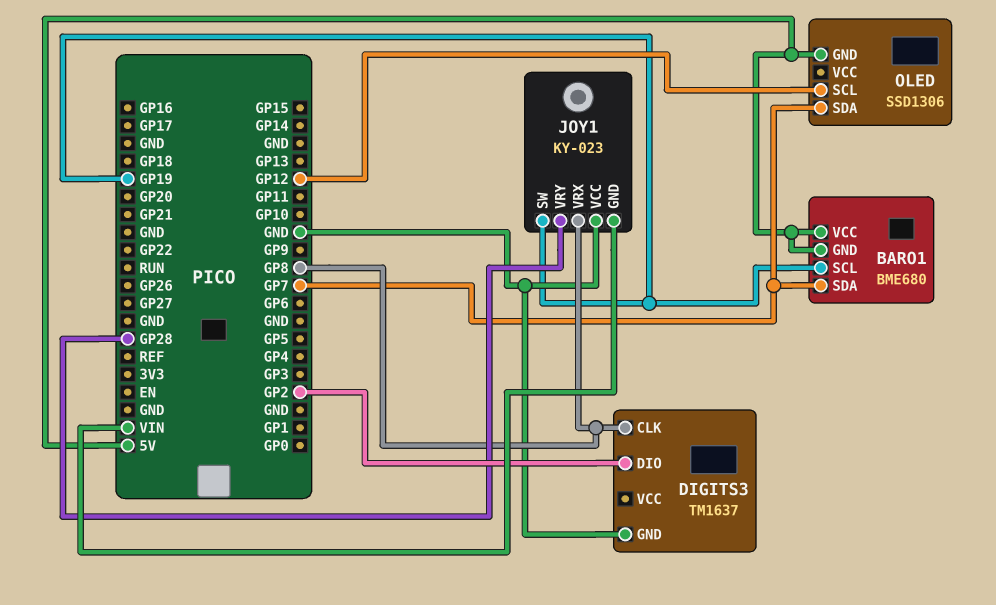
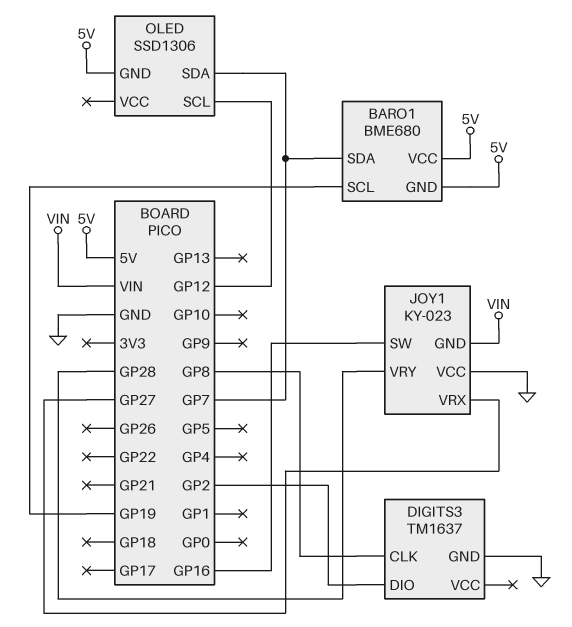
JOY1 pin SW: GP19 -> GP16
JOY1 pin VRX: GP8 -> GP27

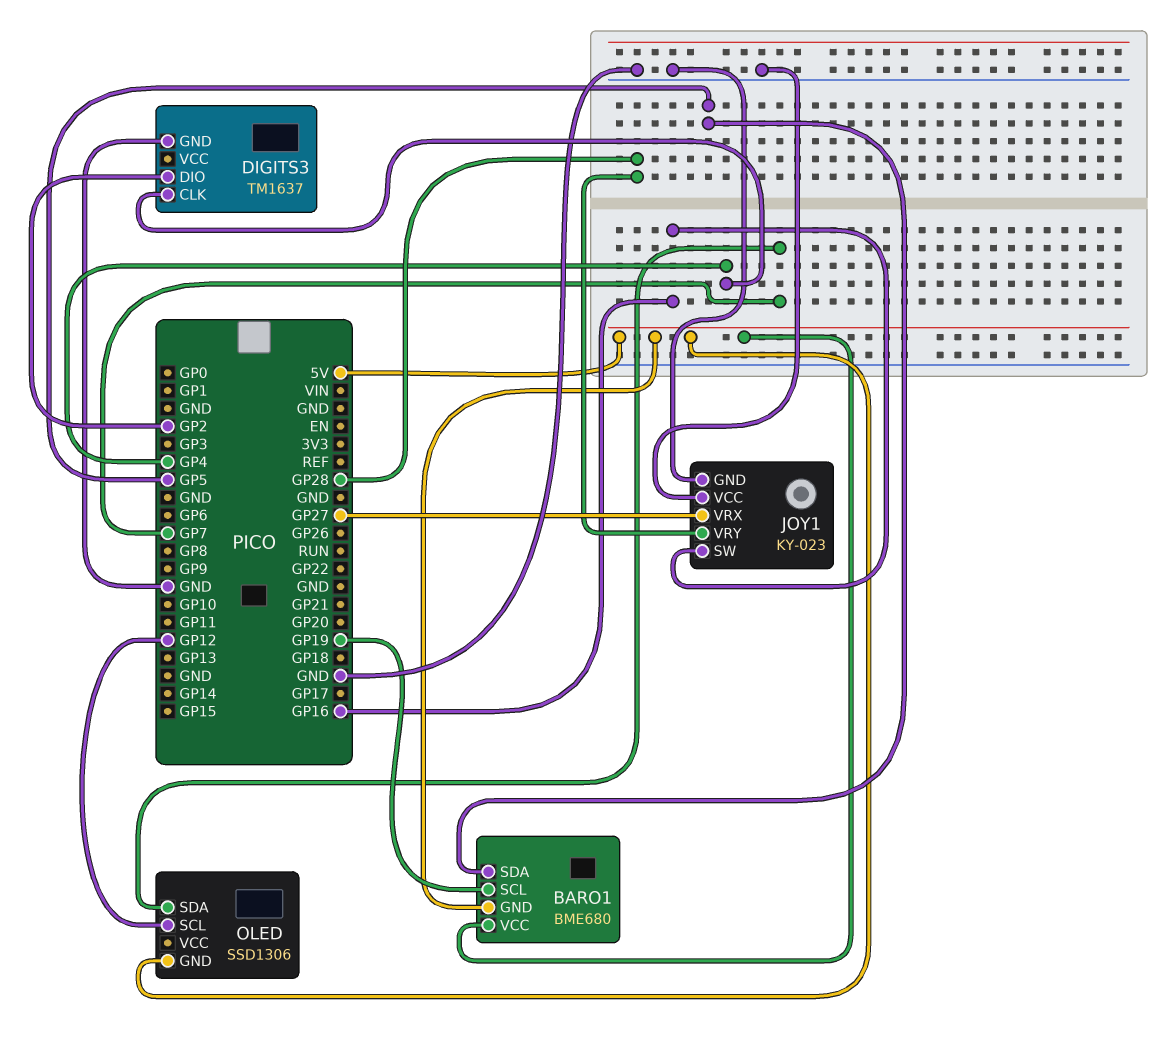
BARO1 pin SDA: GP7 -> GP5
DIGITS3 pin CLK: GP8 -> GP4
JOY1 pin GND: VIN -> GND

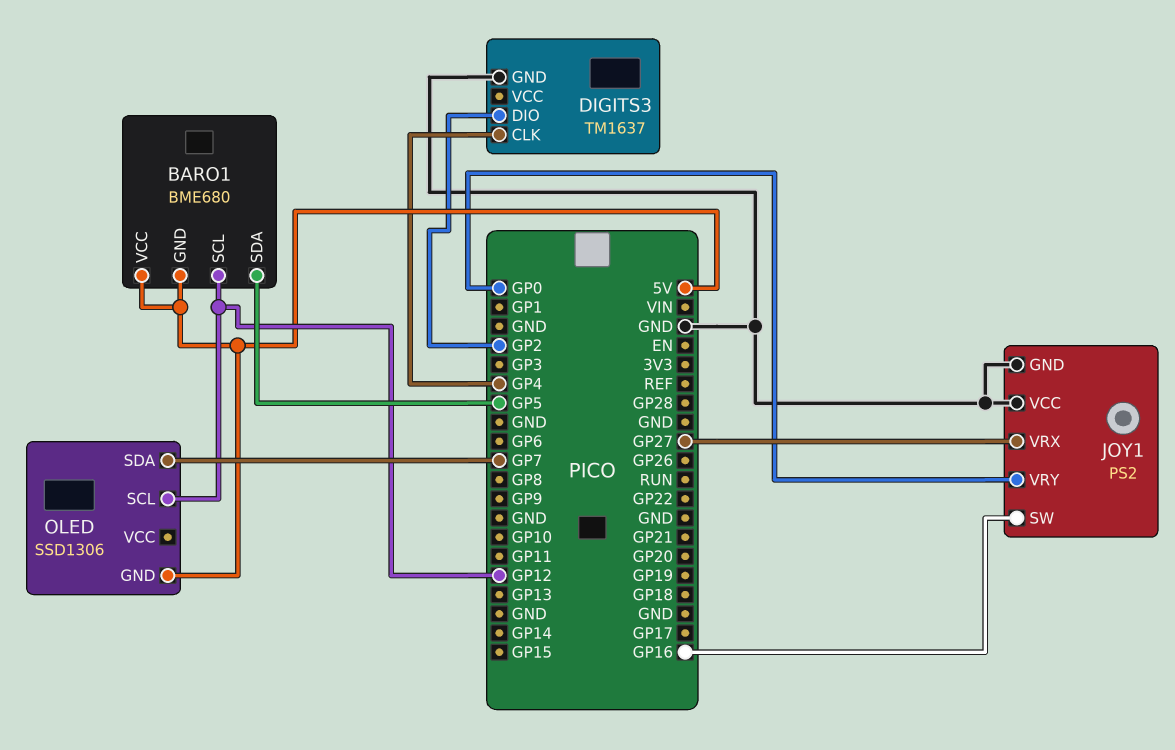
BARO1 pin SCL: GP19 -> GP12
JOY1: KY-023 -> PS2
JOY1 pin VRY: GP28 -> GP0

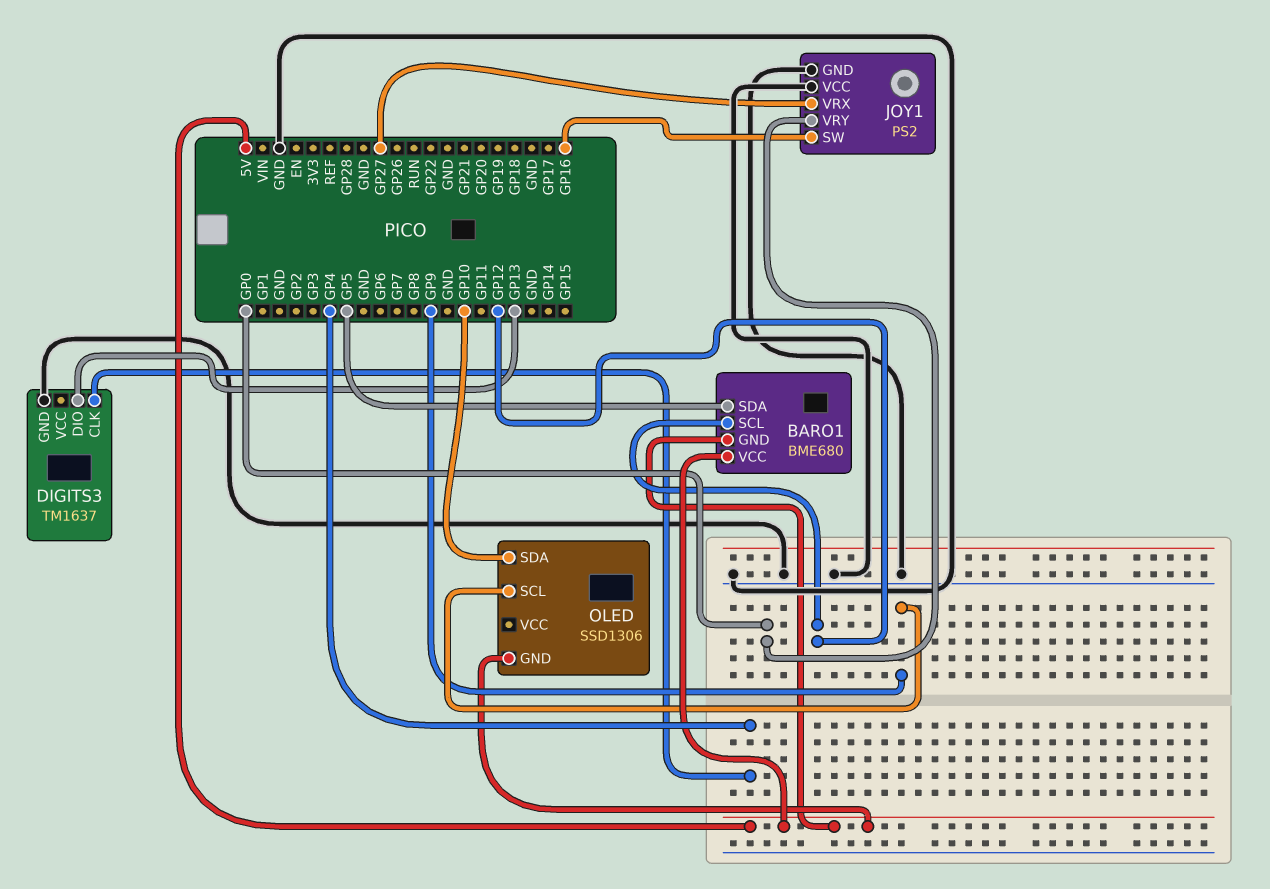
DIGITS3 pin DIO: GP2 -> GP13
OLED pin SCL: GP12 -> GP9
OLED pin SDA: GP7 -> GP10

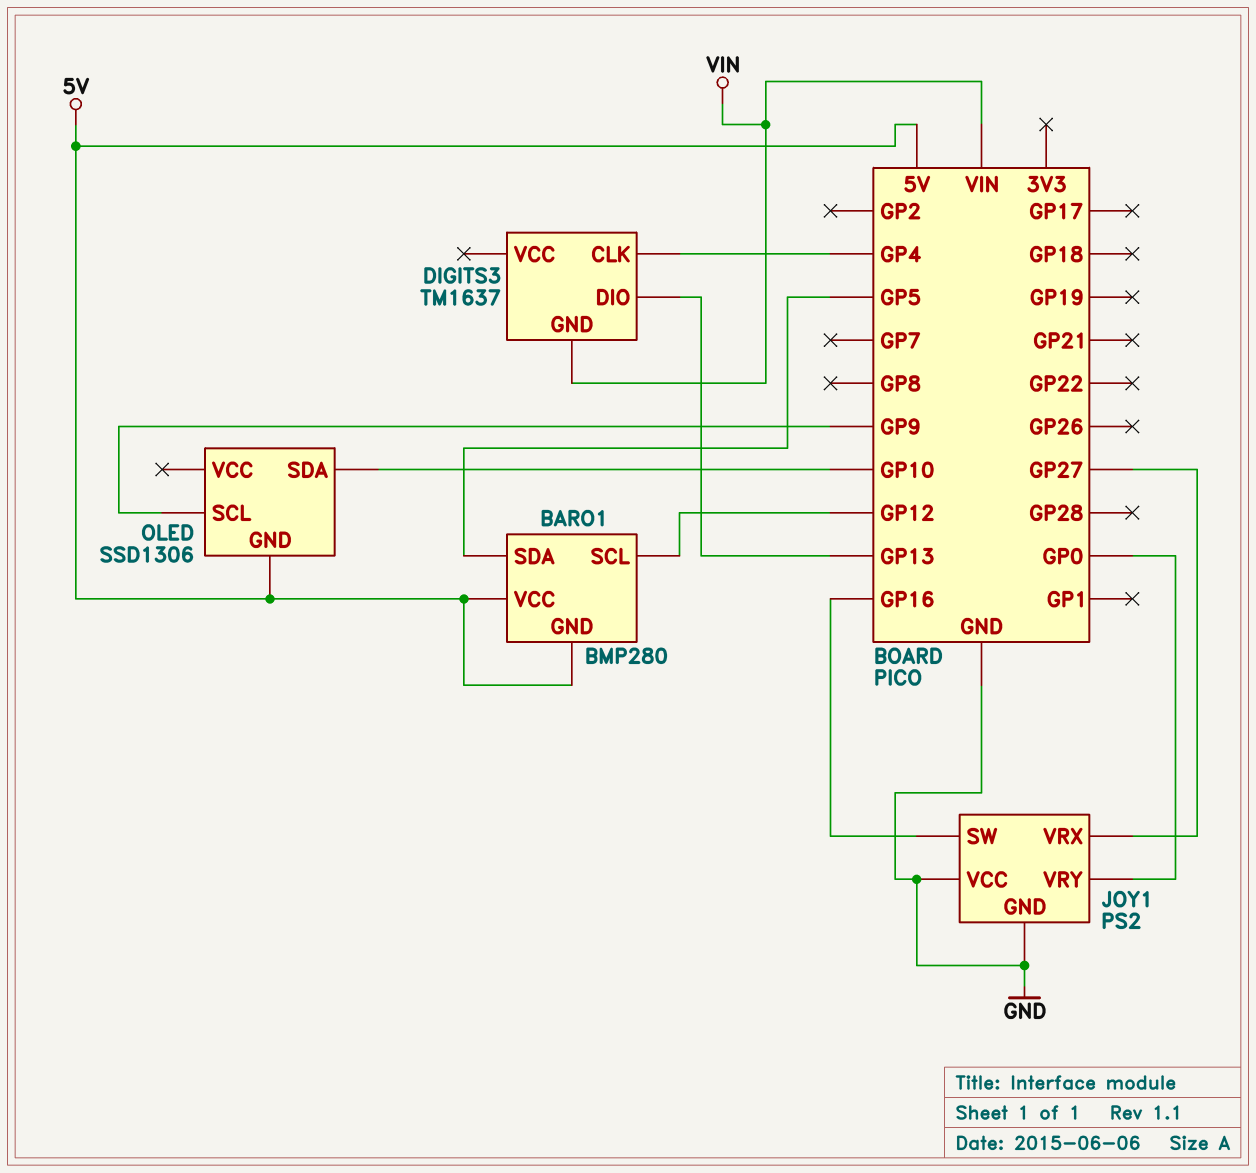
BARO1: BME680 -> BMP280
DIGITS3 pin GND: GND -> VIN

